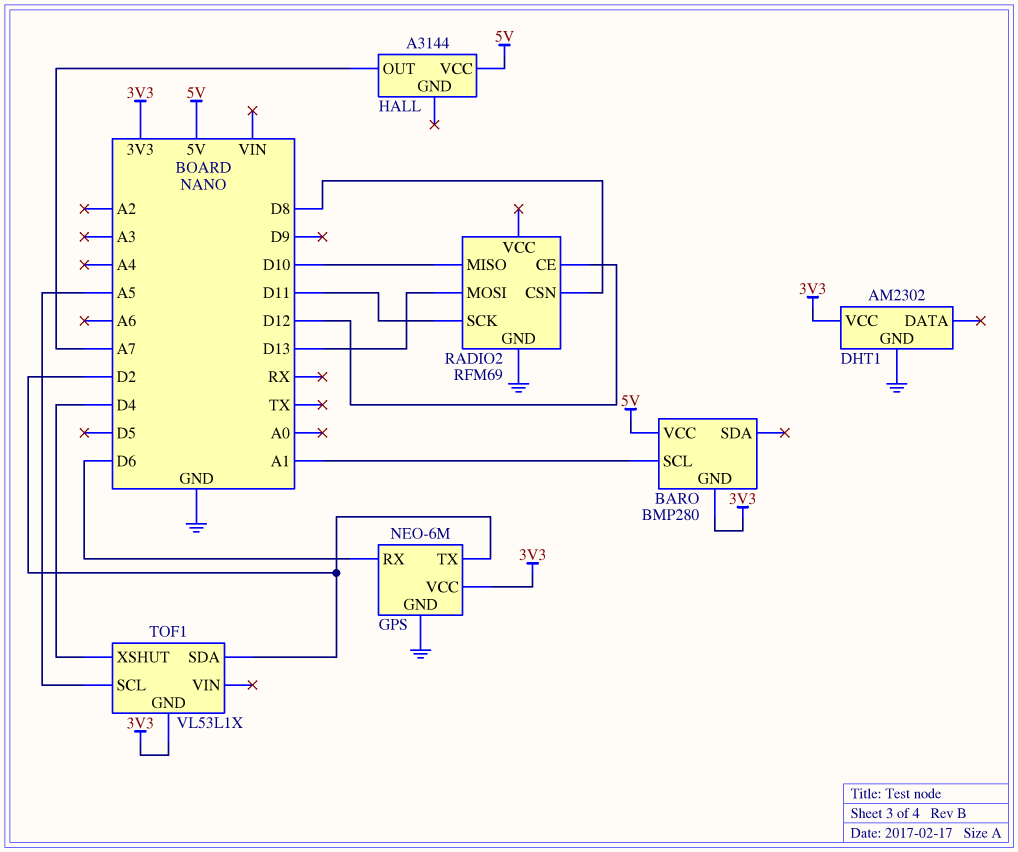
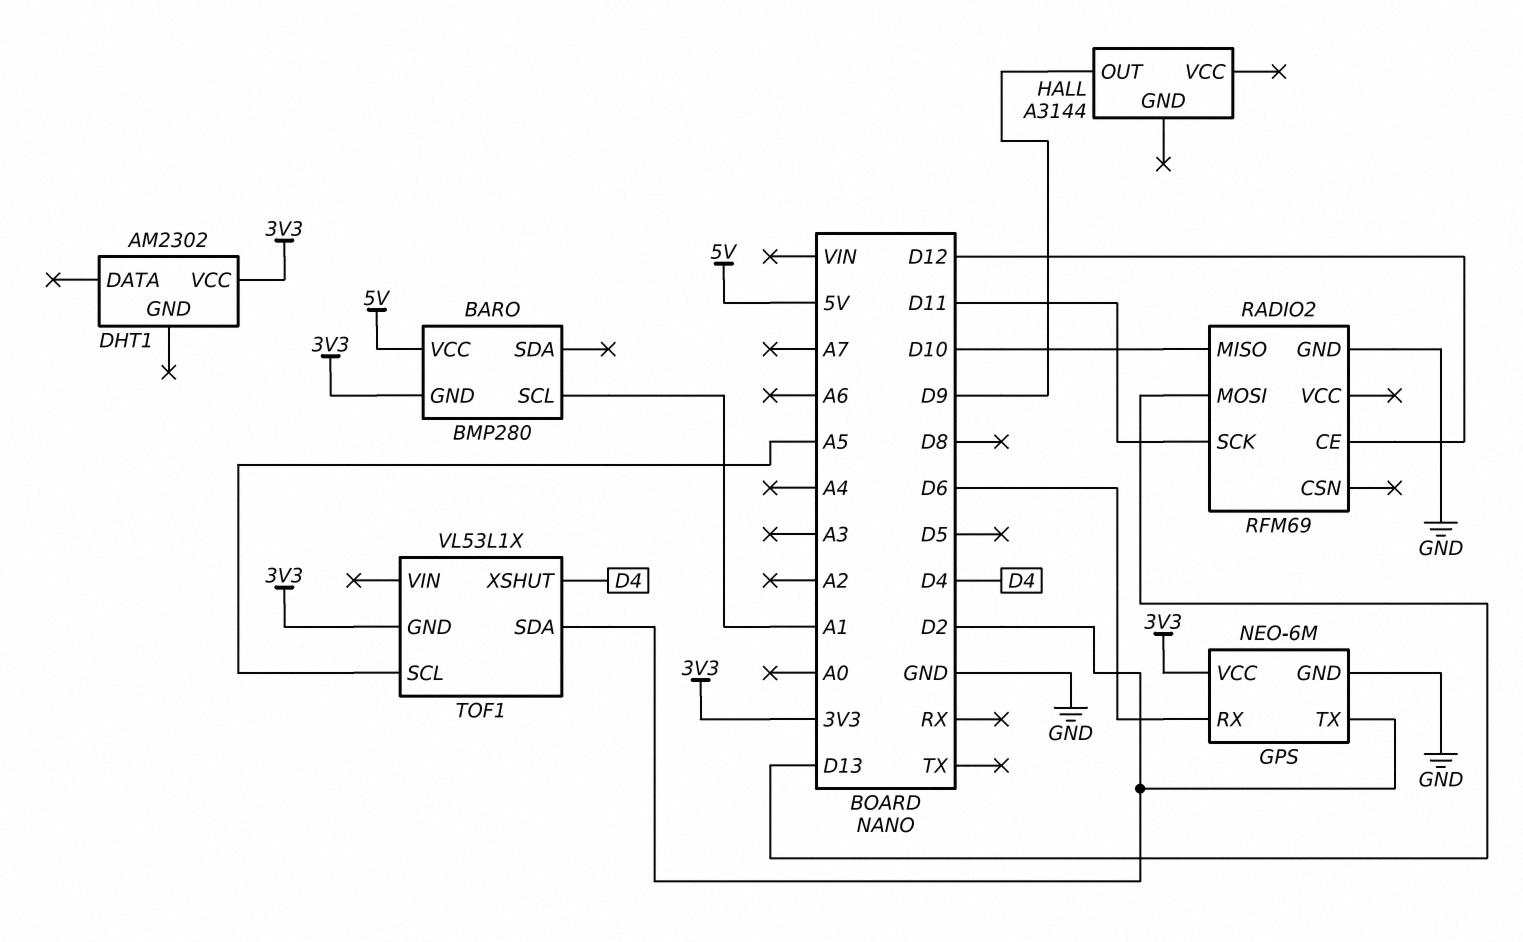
DHT1 pin GND: GND -> none
HALL pin OUT: A7 -> D9
HALL pin VCC: 5V -> none
RADIO2 pin CSN: D8 -> none

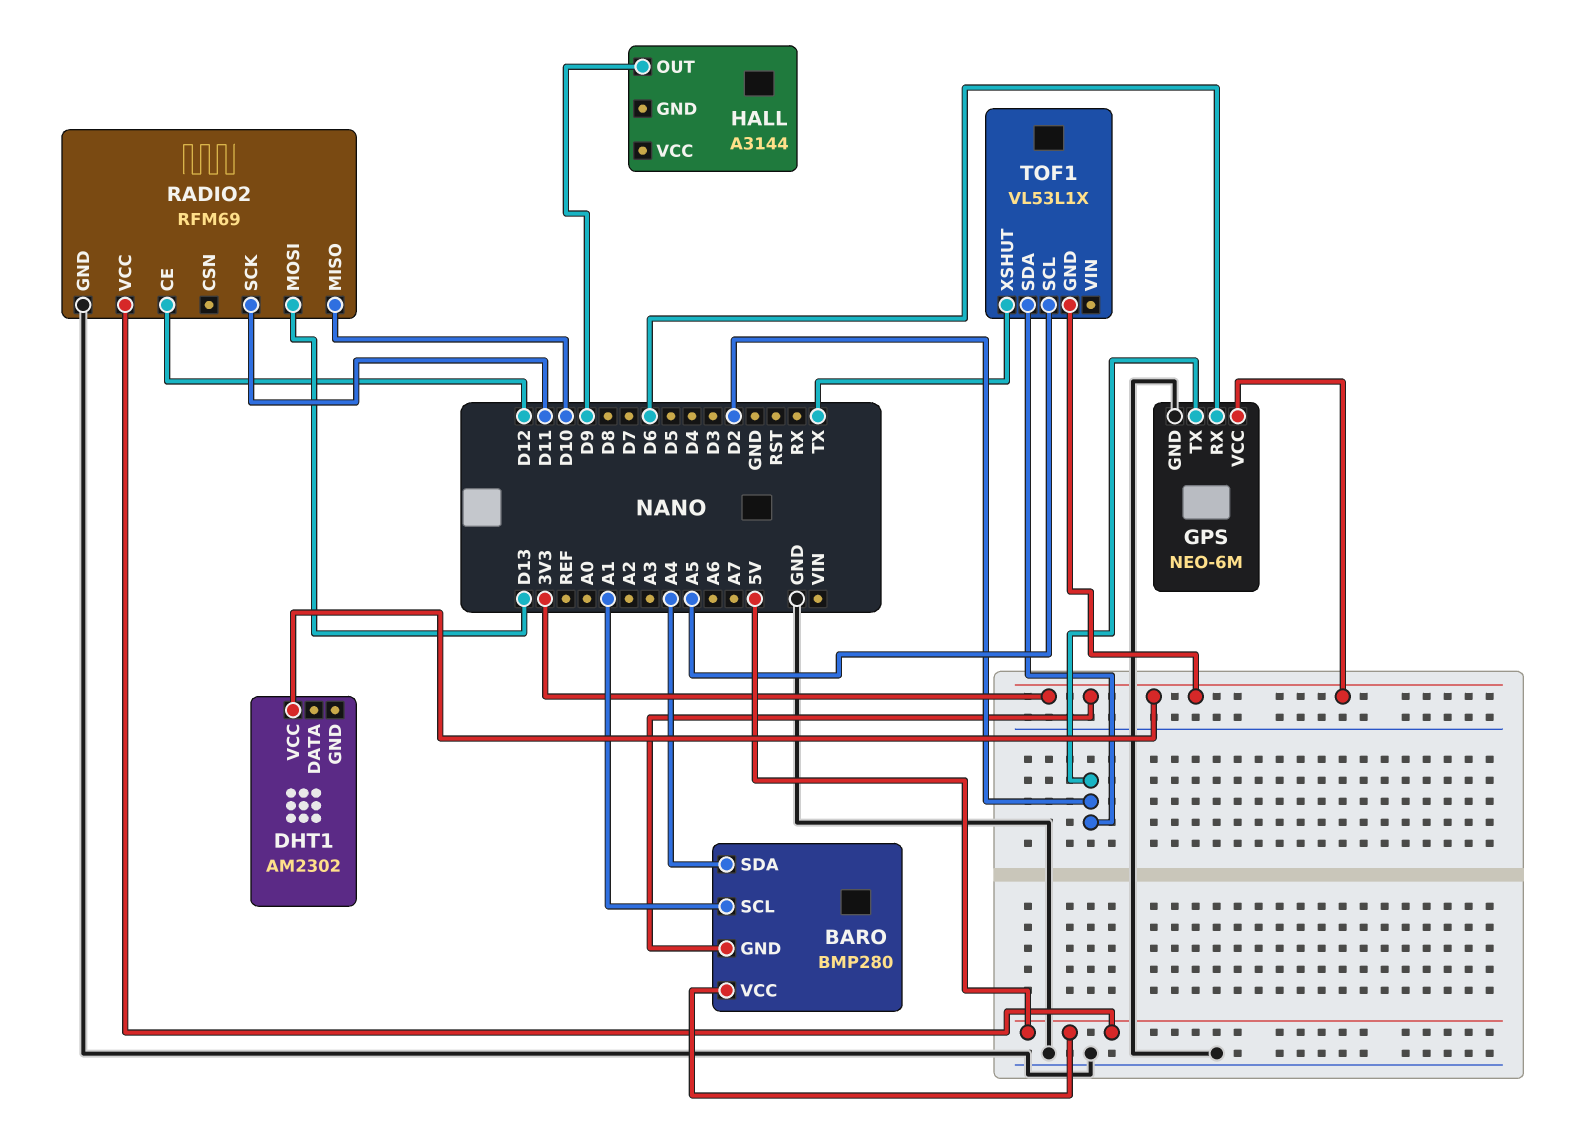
BARO pin SDA: none -> A4
RADIO2 pin VCC: none -> 5V
TOF1 pin XSHUT: D4 -> TX

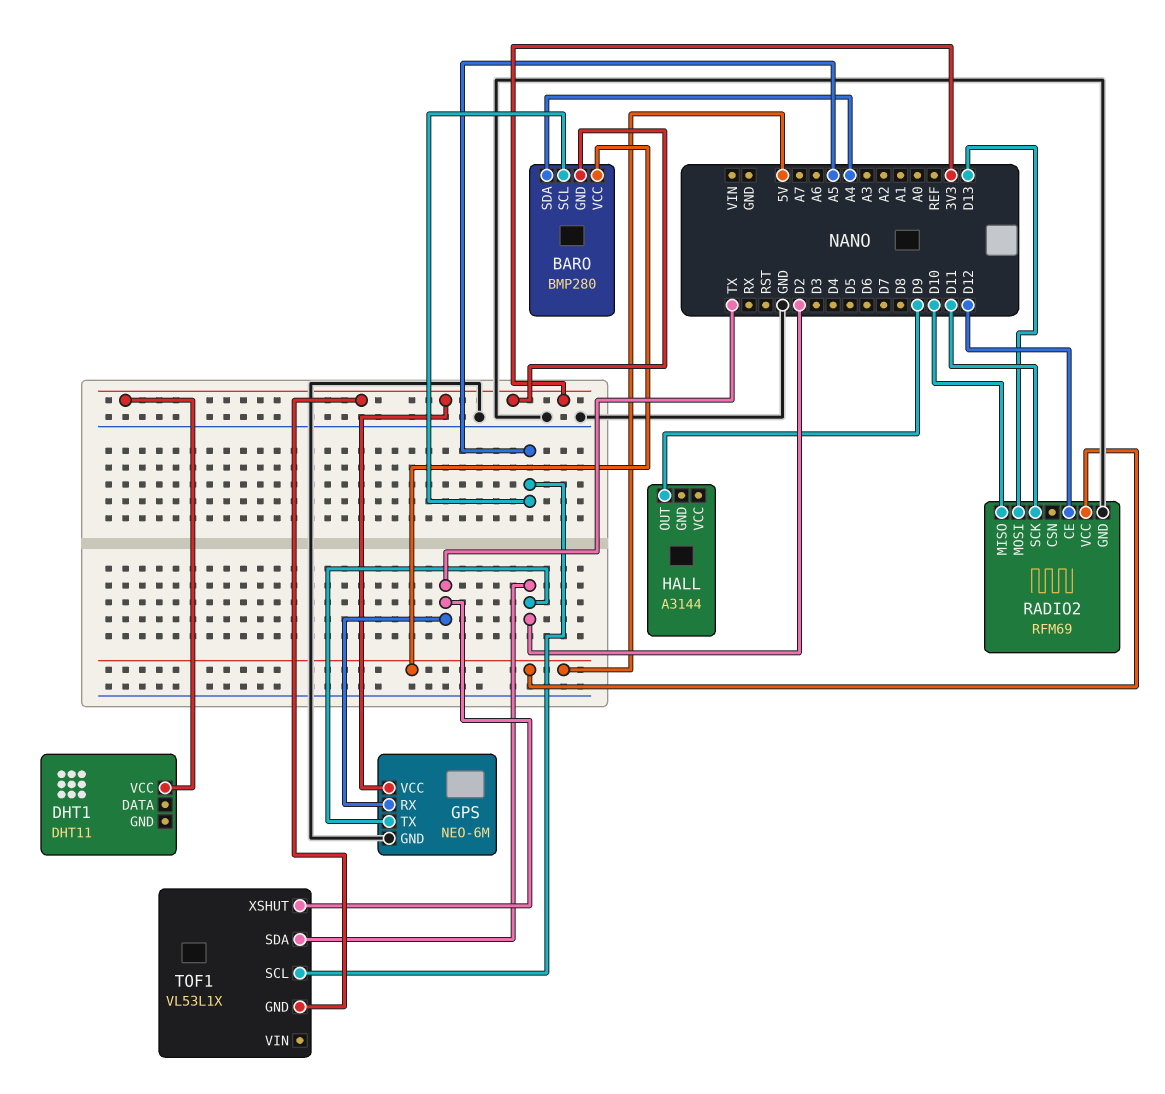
BARO pin SCL: A1 -> A5
DHT1: AM2302 -> DHT11
GPS pin RX: D6 -> TX

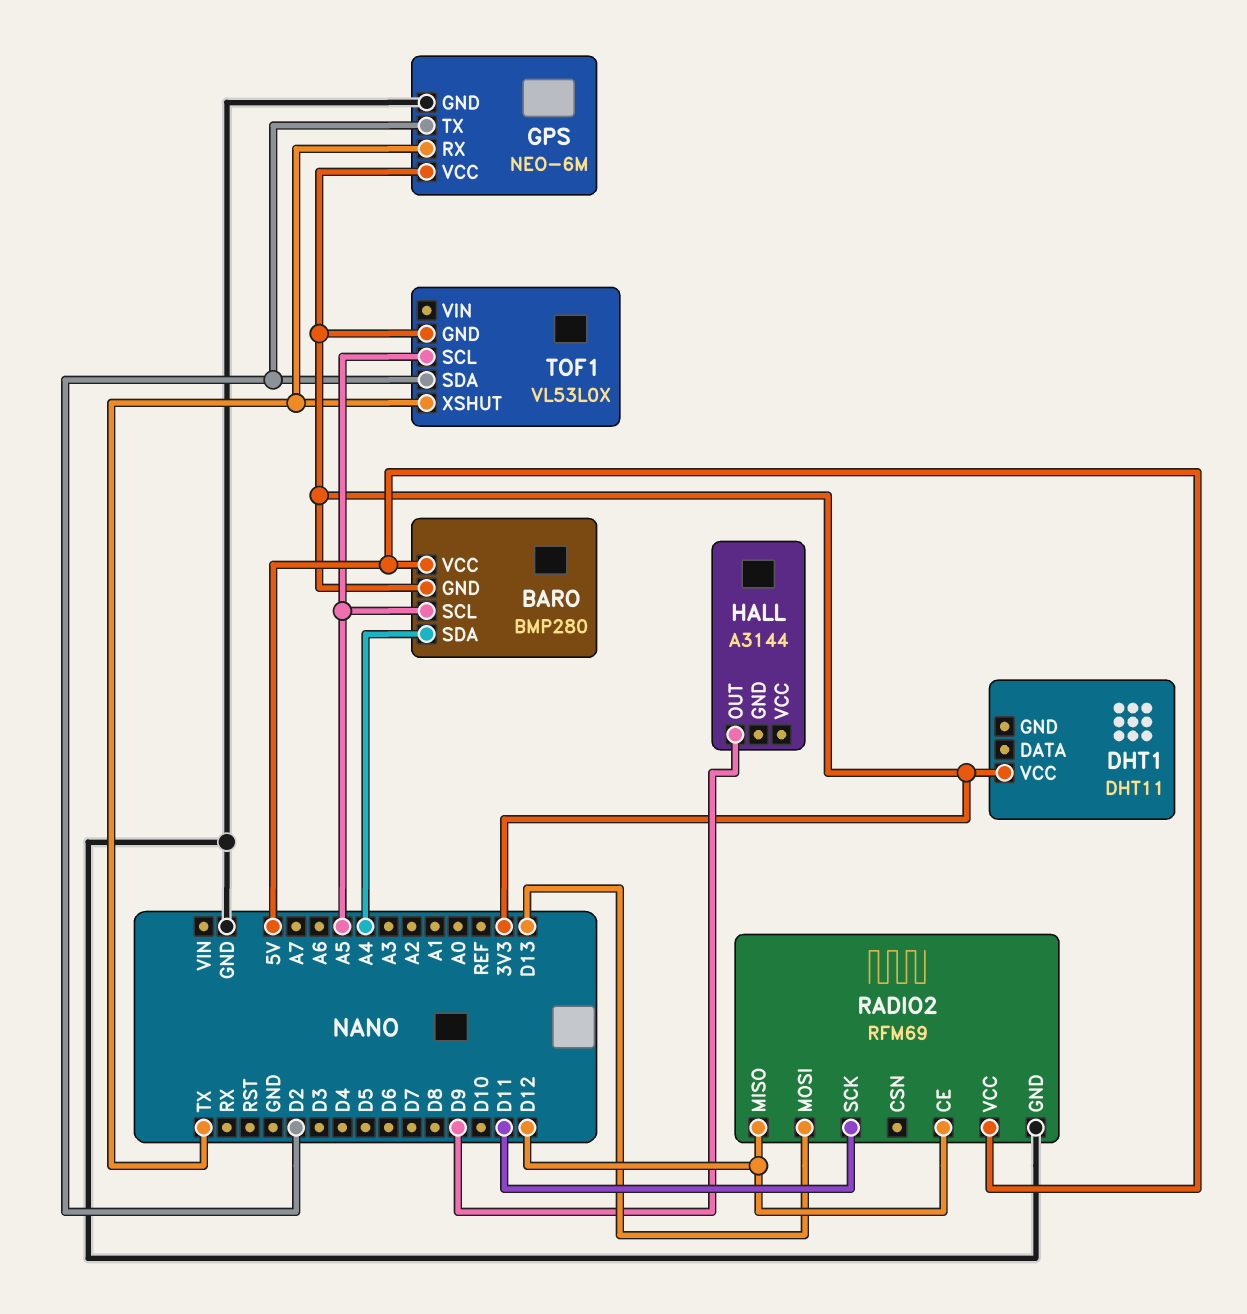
RADIO2 pin MISO: D10 -> D12
TOF1: VL53L1X -> VL53L0X

